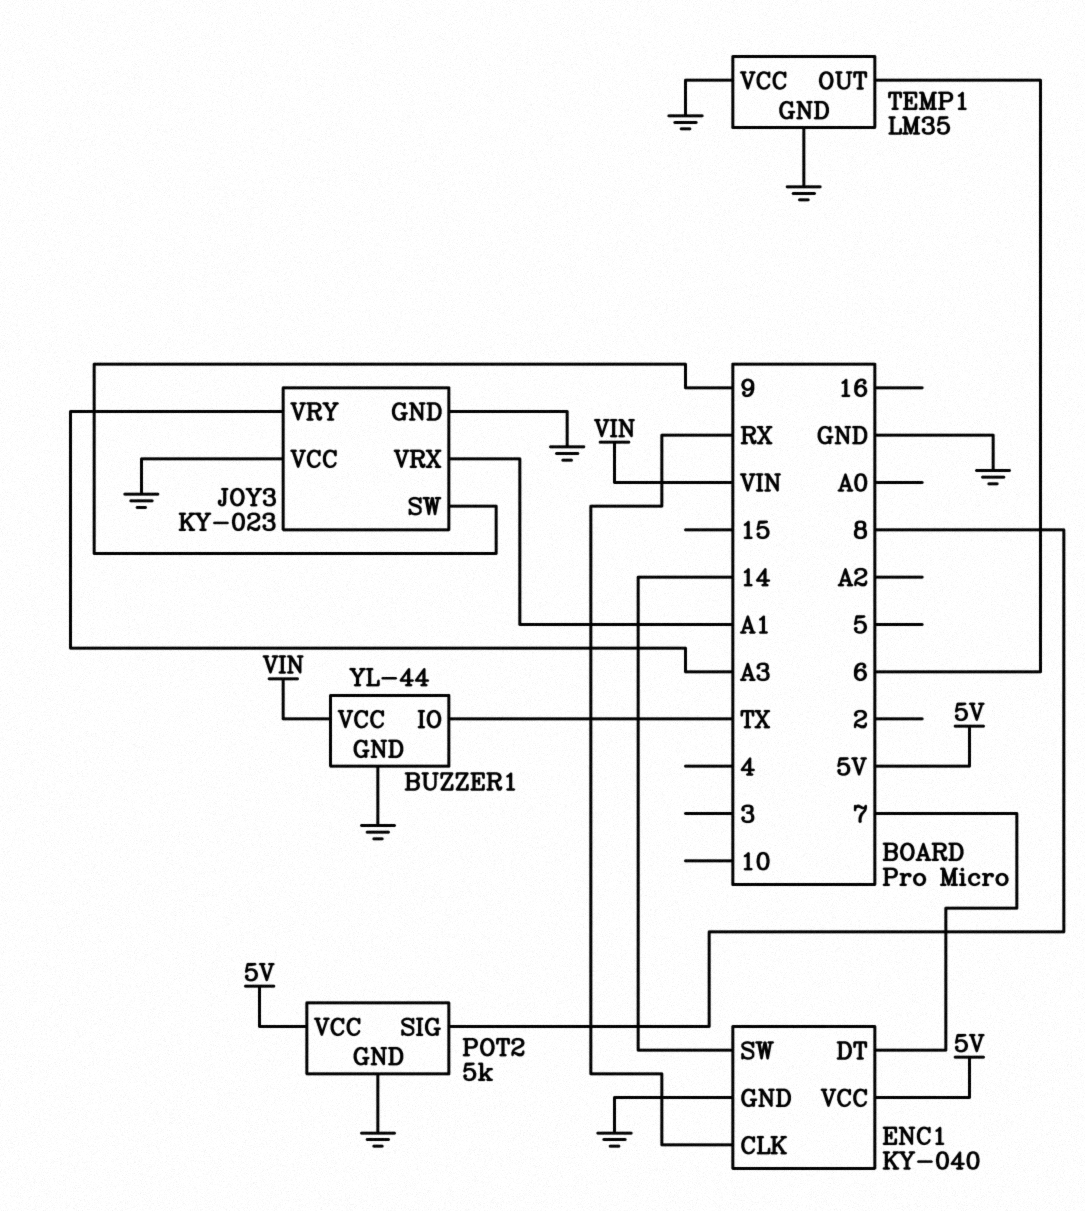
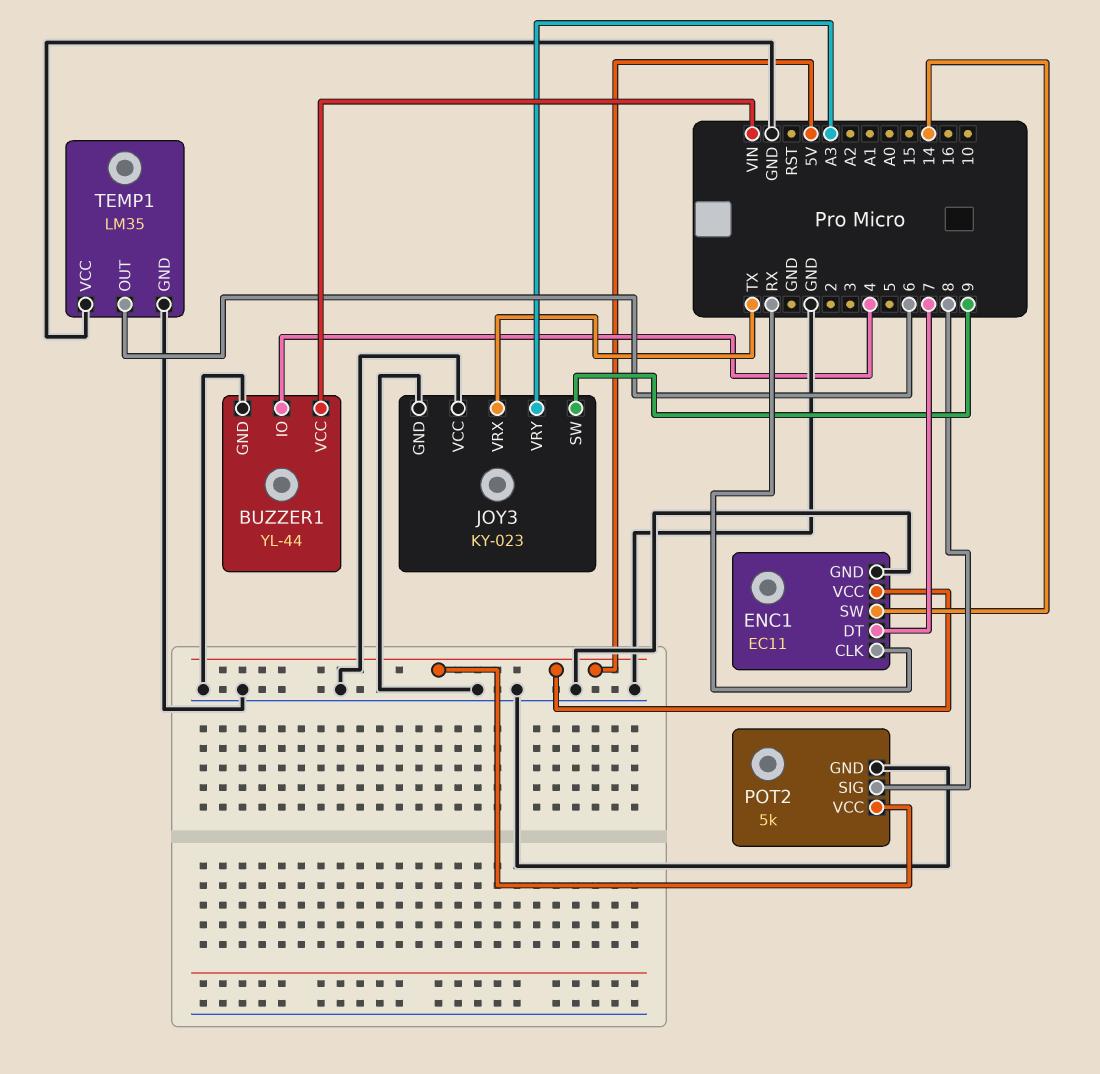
BUZZER1 pin IO: TX -> 4
ENC1: KY-040 -> EC11
JOY3 pin VRX: A1 -> TX

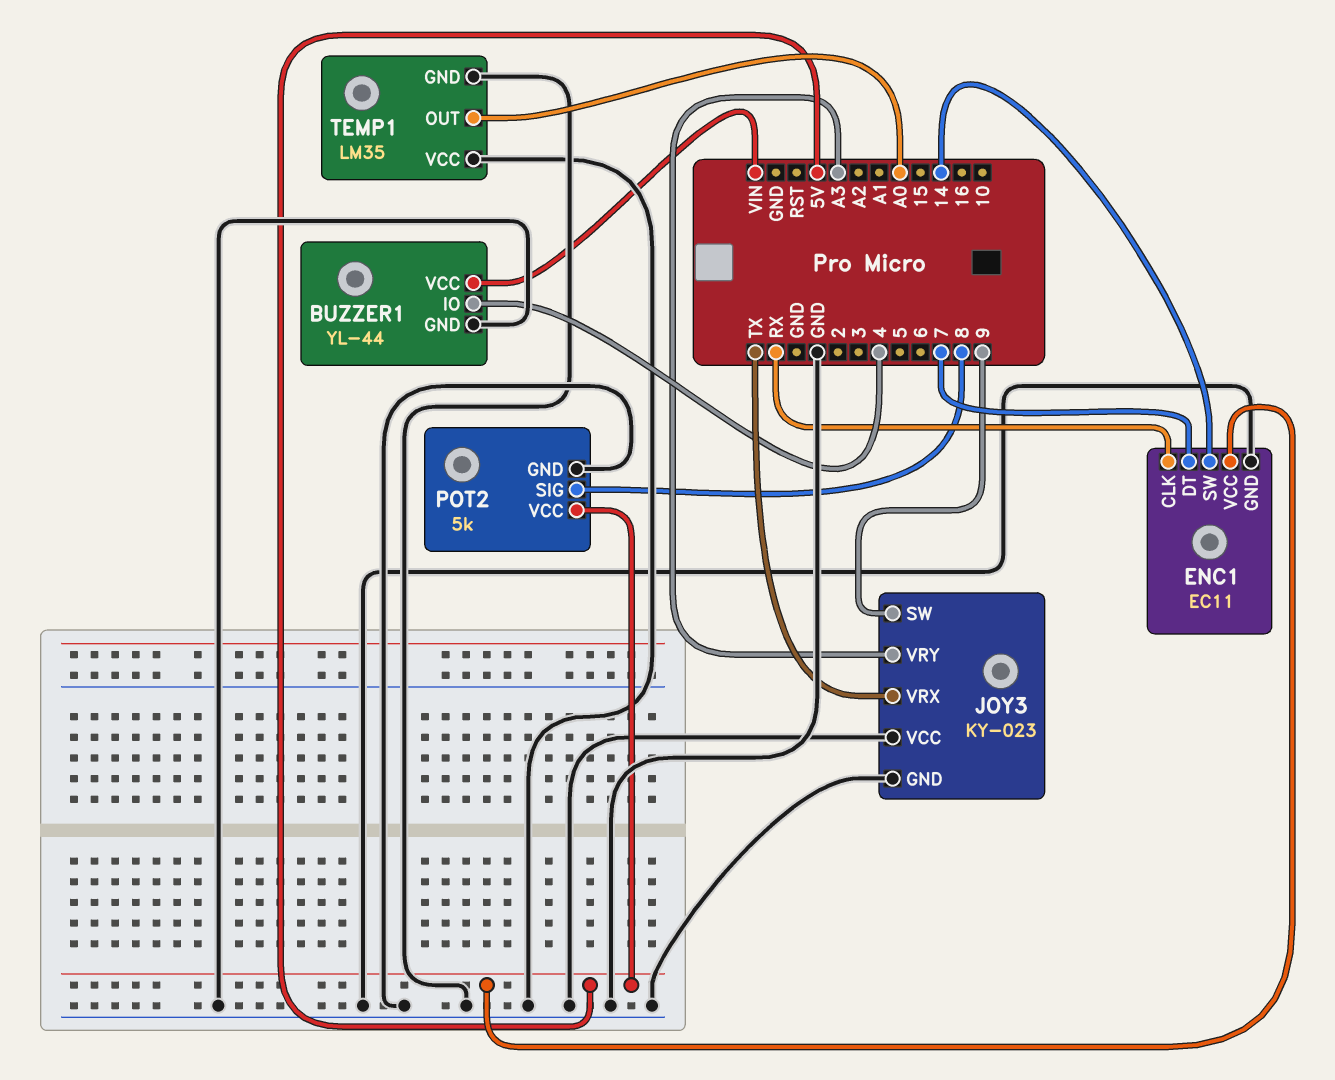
TEMP1 pin OUT: 6 -> A0

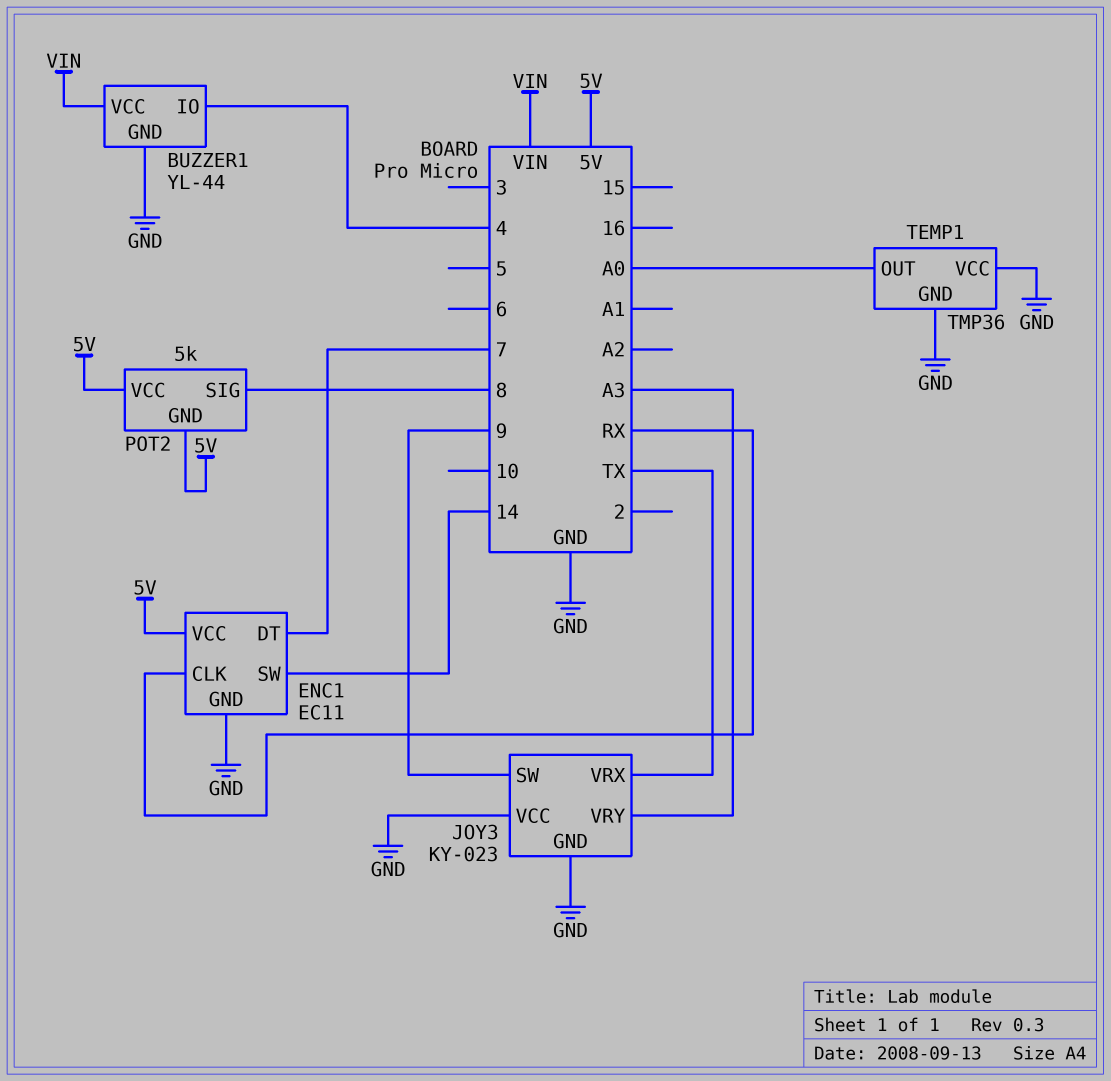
POT2 pin GND: GND -> 5V
TEMP1: LM35 -> TMP36

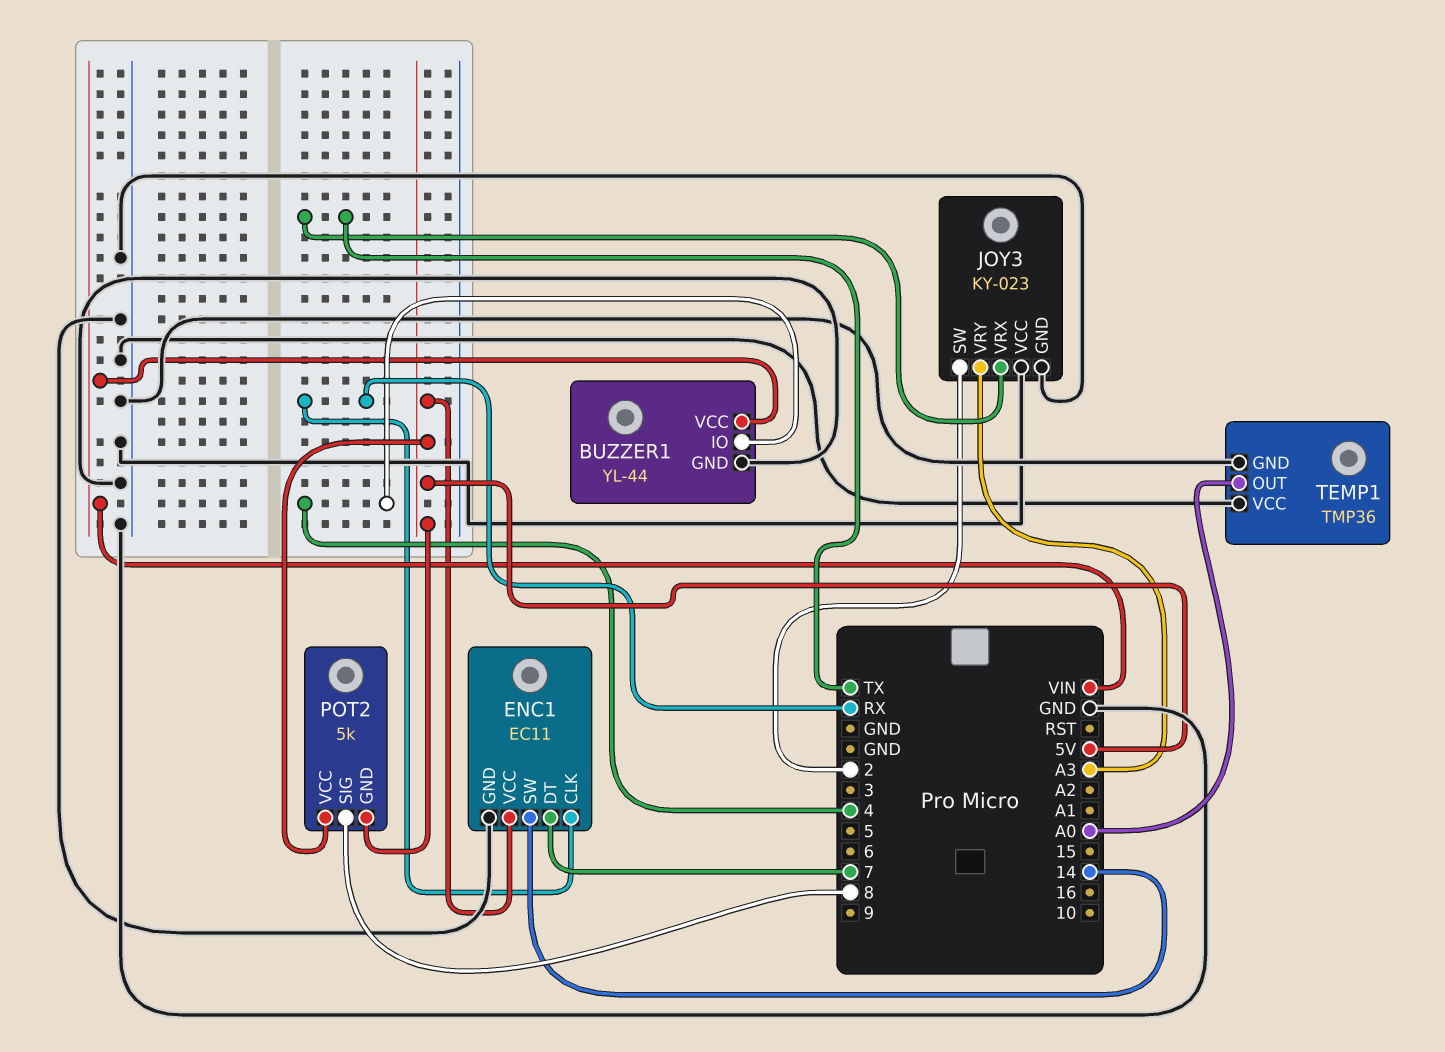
JOY3 pin SW: 9 -> 2

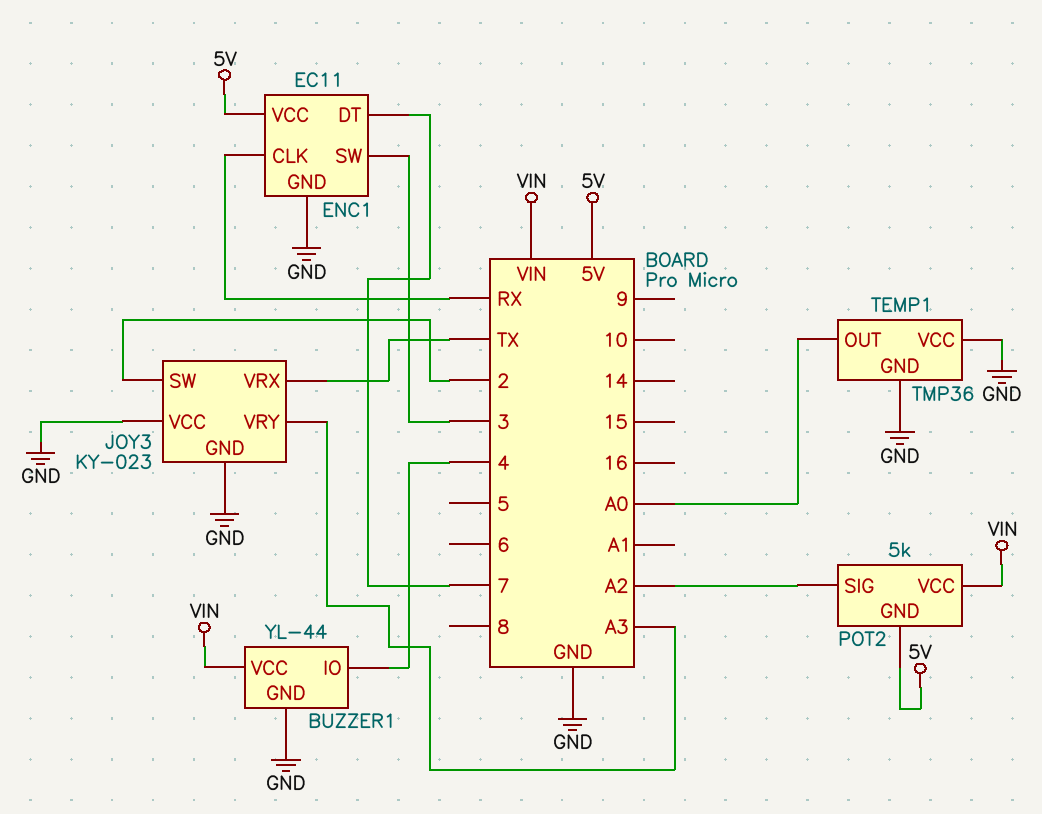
ENC1 pin SW: 14 -> 3
POT2 pin SIG: 8 -> A2
POT2 pin VCC: 5V -> VIN

